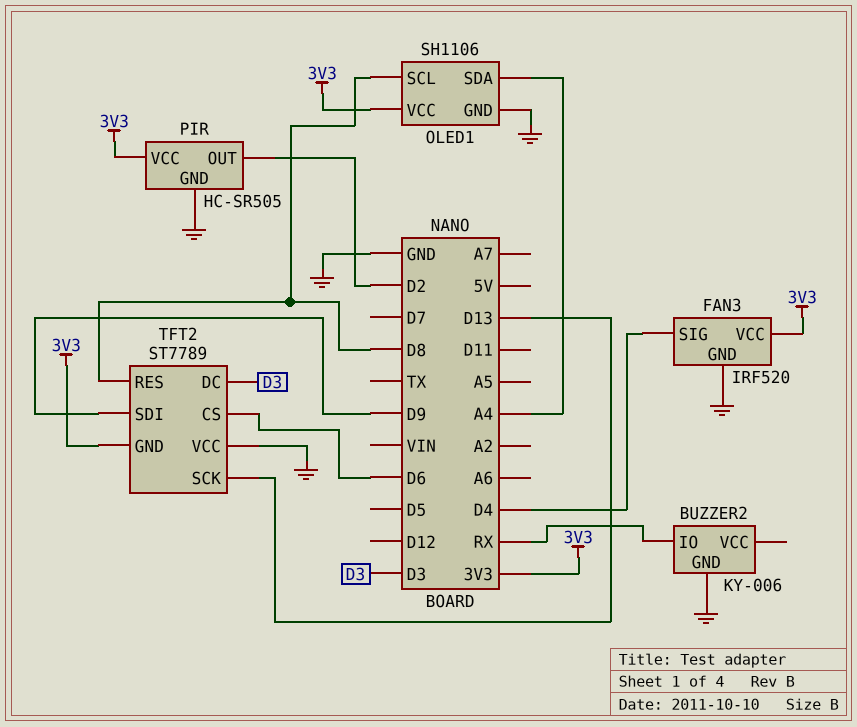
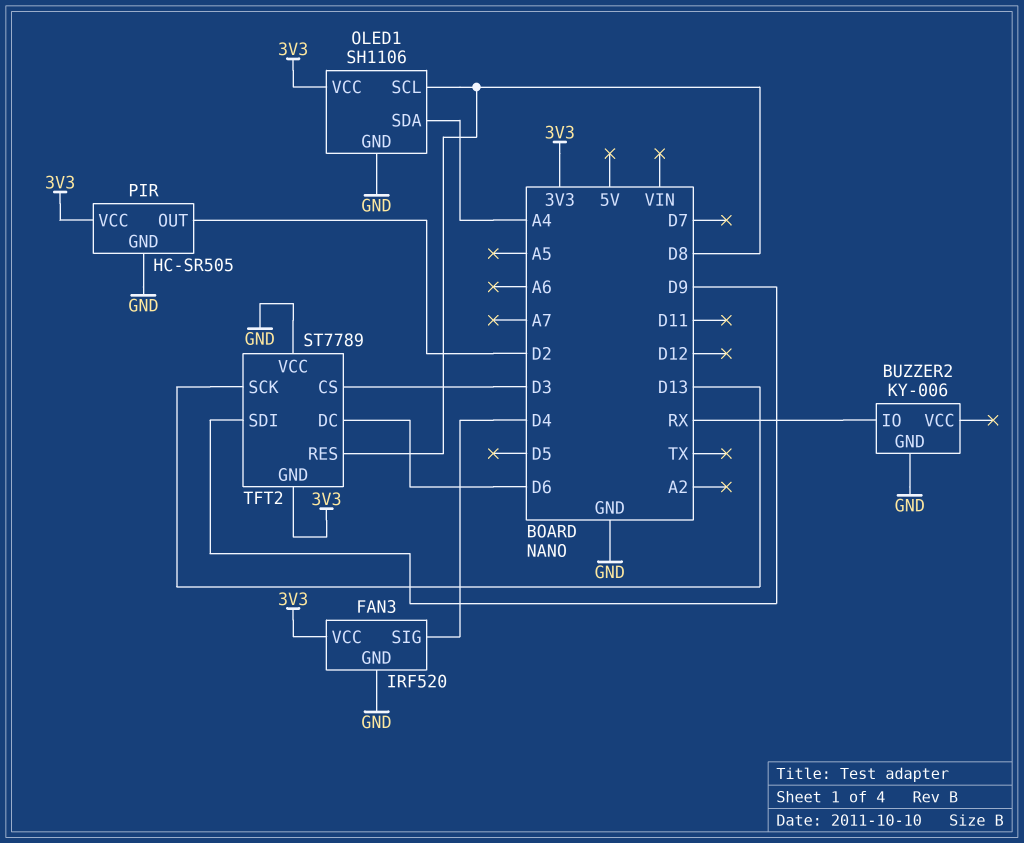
TFT2 pin CS: D6 -> D3
TFT2 pin DC: D3 -> D6

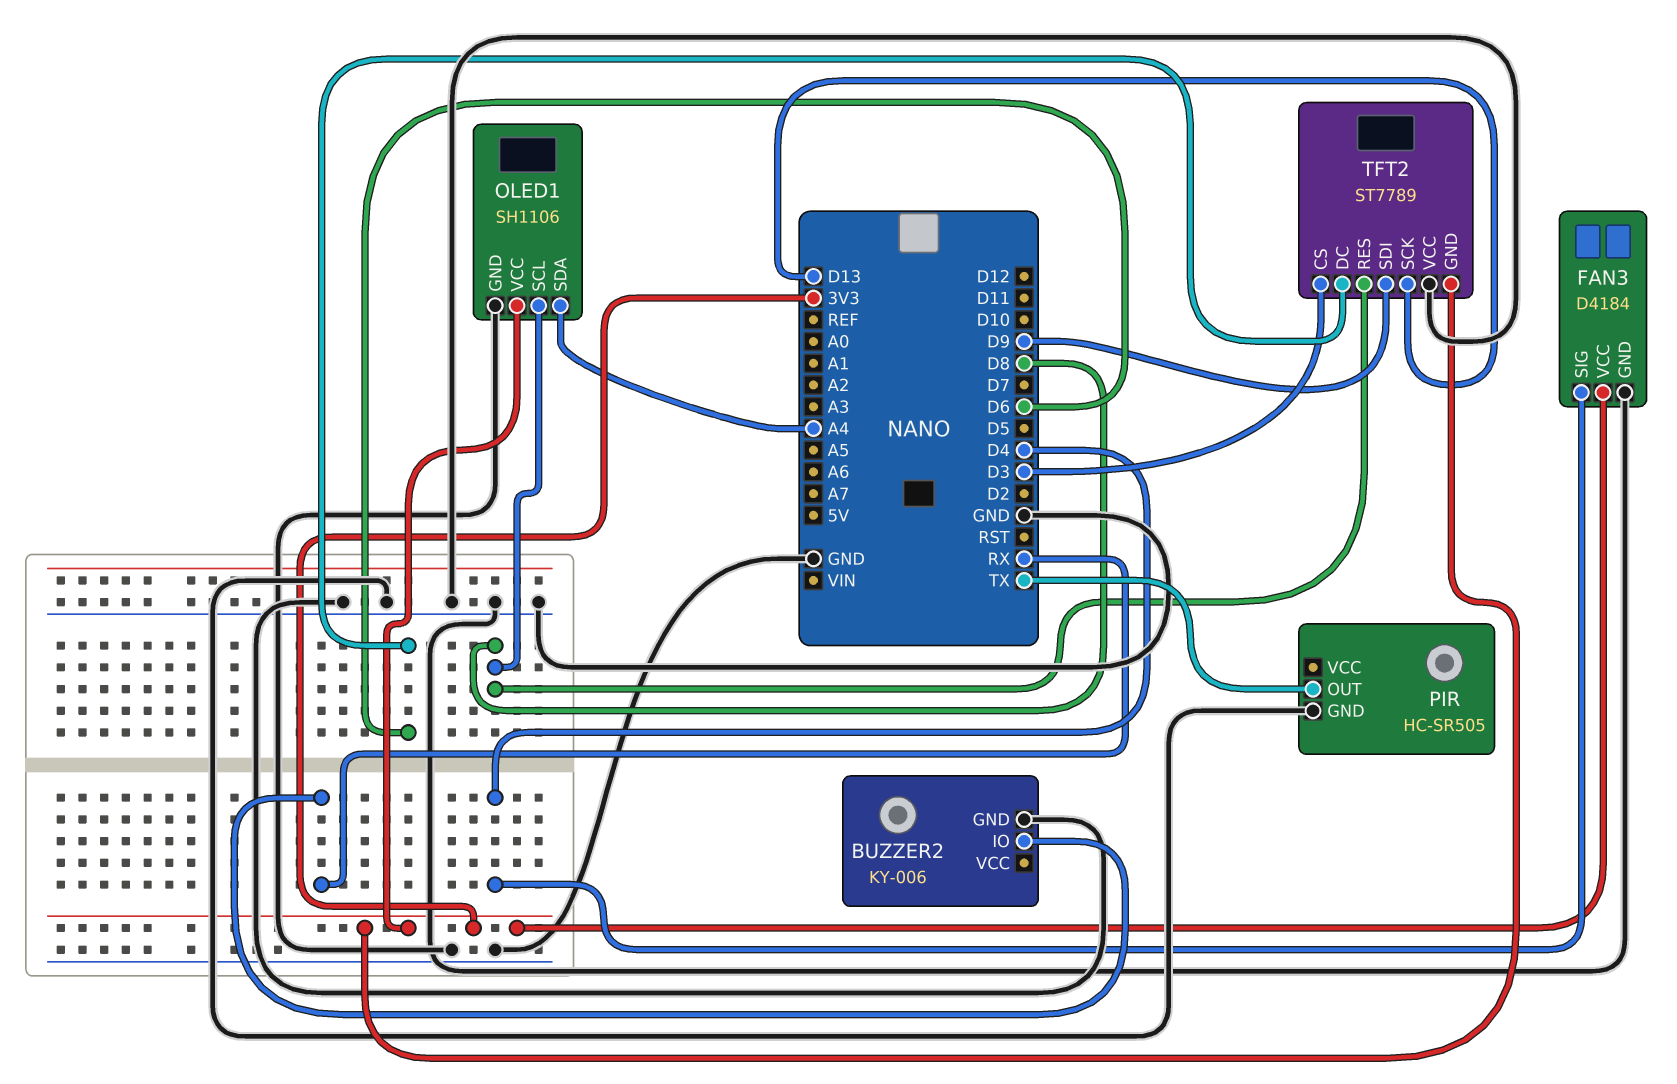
FAN3: IRF520 -> D4184
PIR pin OUT: D2 -> TX
PIR pin VCC: 3V3 -> none

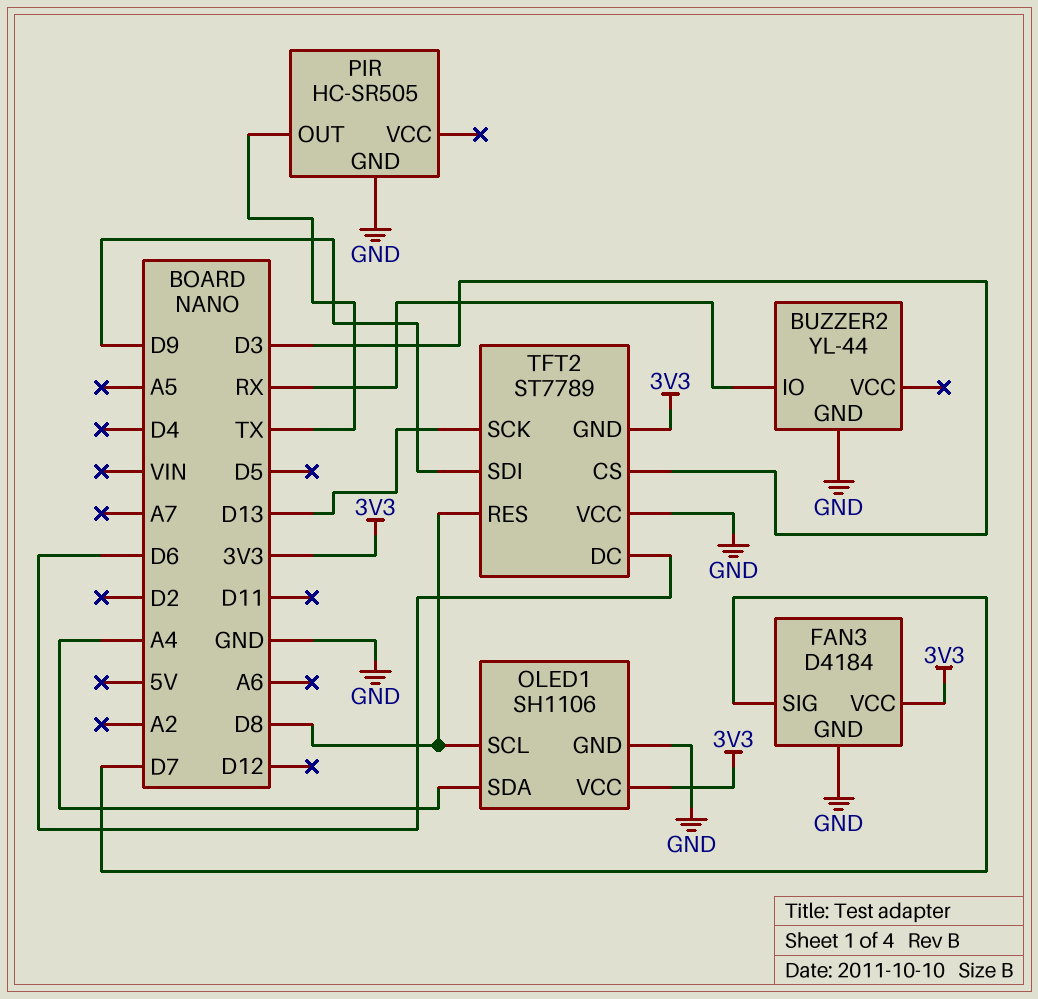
BUZZER2: KY-006 -> YL-44
FAN3 pin SIG: D4 -> D7

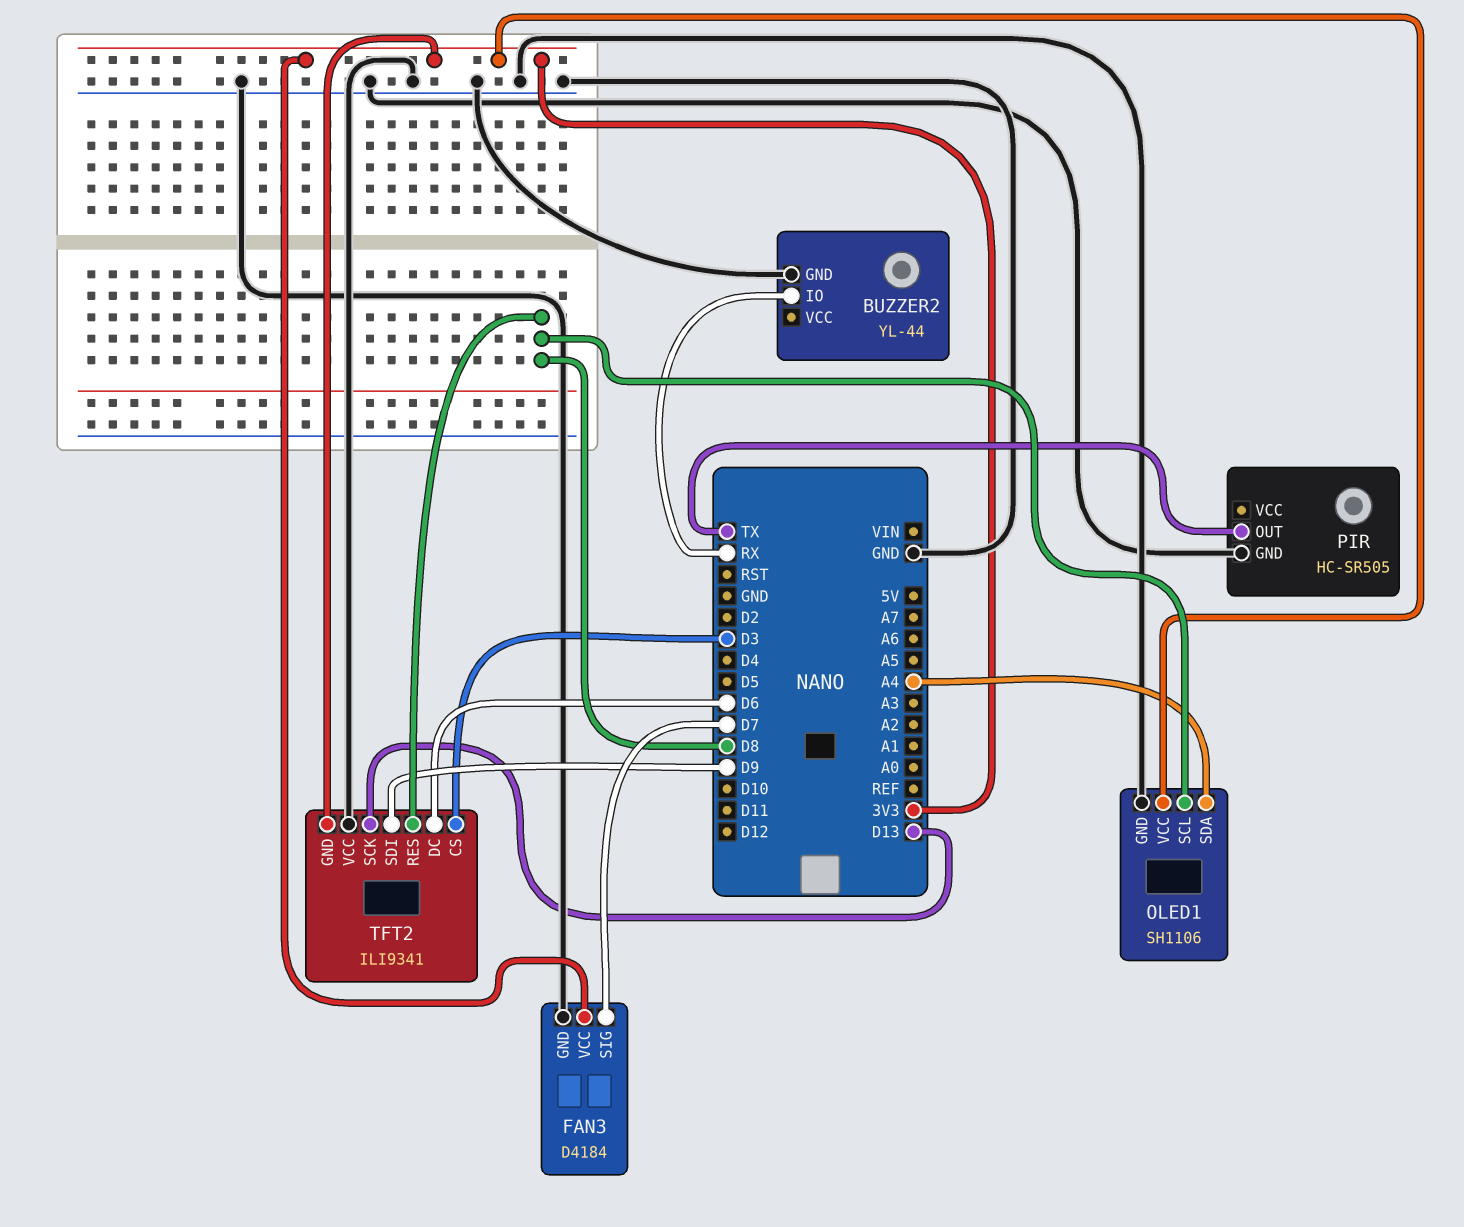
TFT2: ST7789 -> ILI9341

